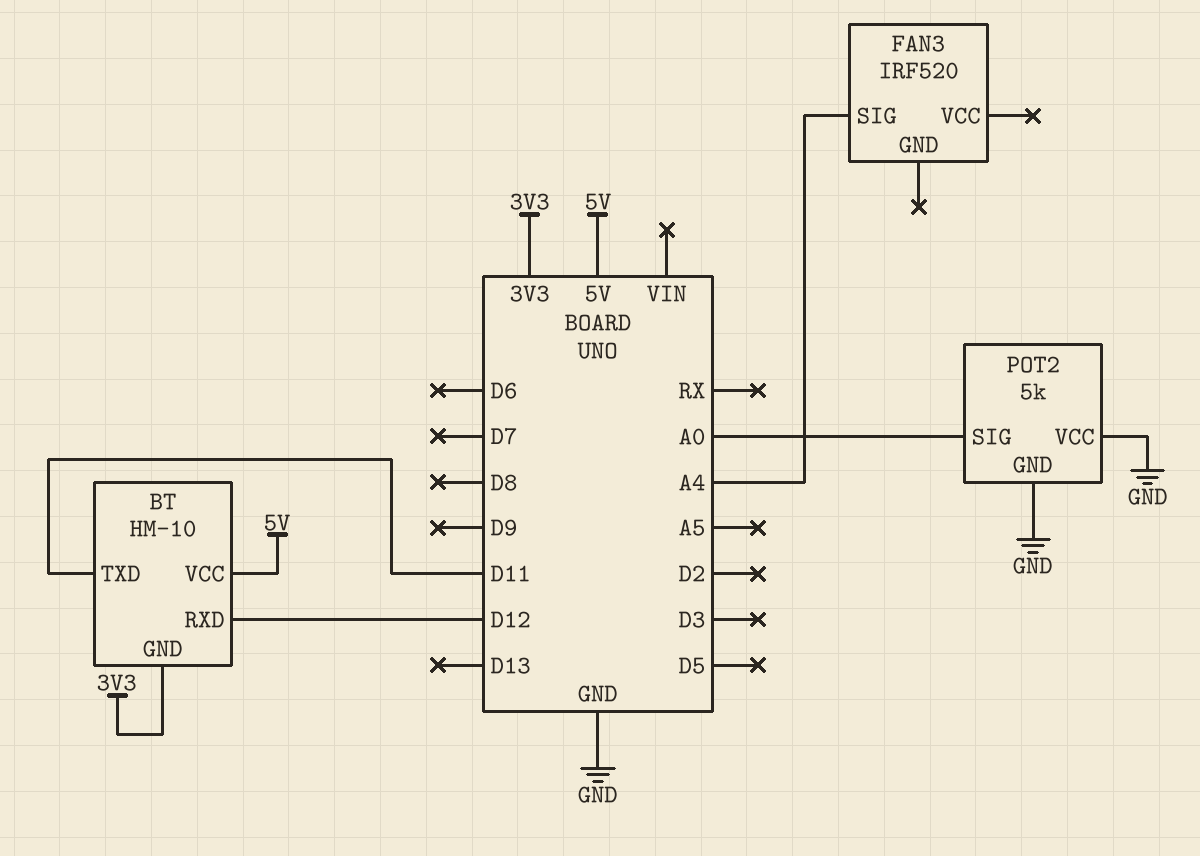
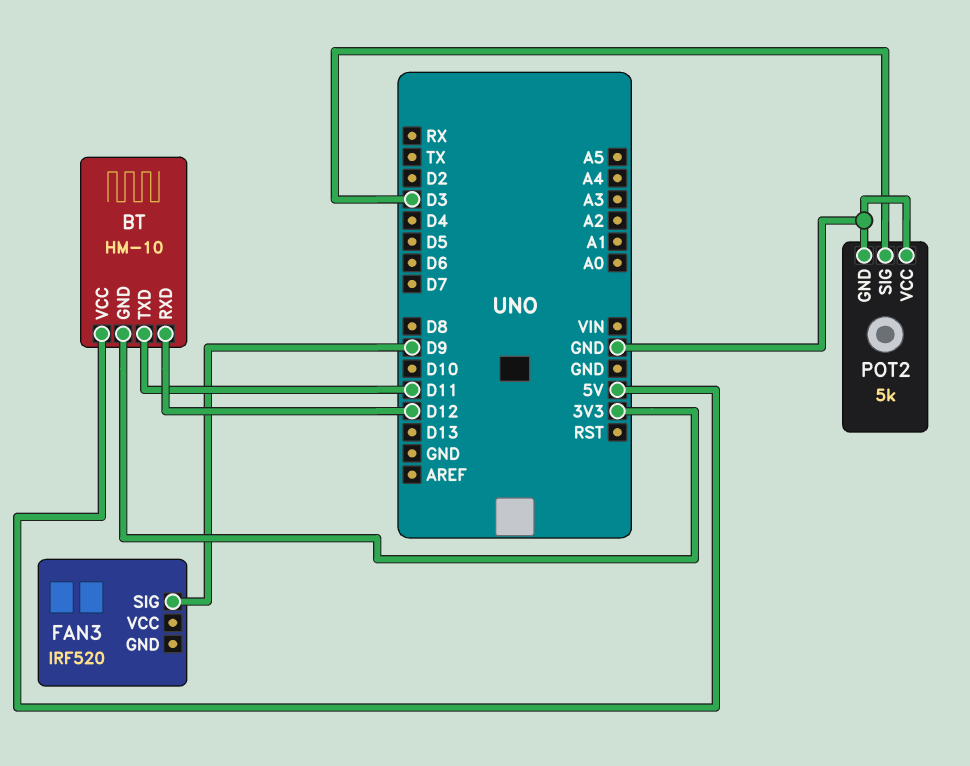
FAN3 pin SIG: A4 -> D9
POT2 pin SIG: A0 -> D3

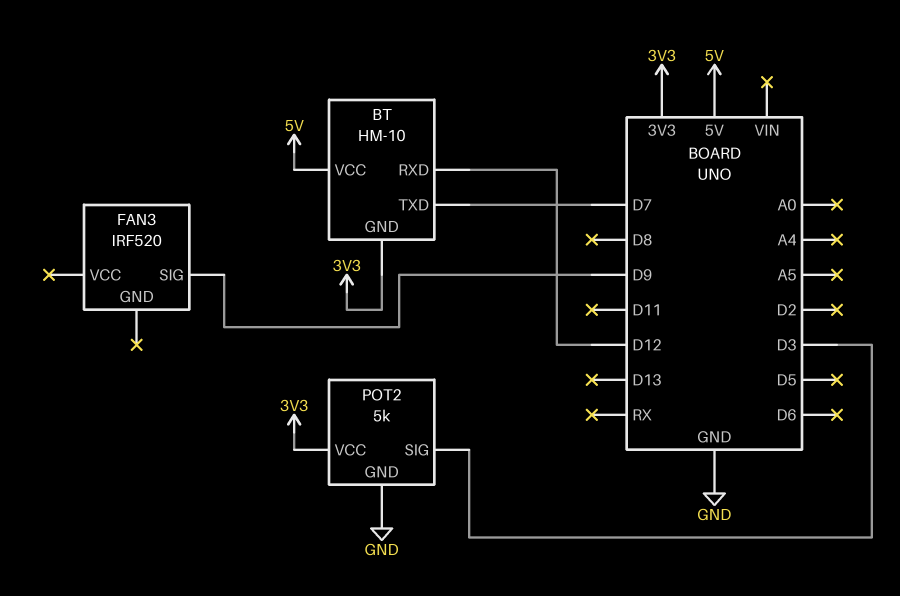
BT pin TXD: D11 -> D7
POT2 pin VCC: GND -> 3V3

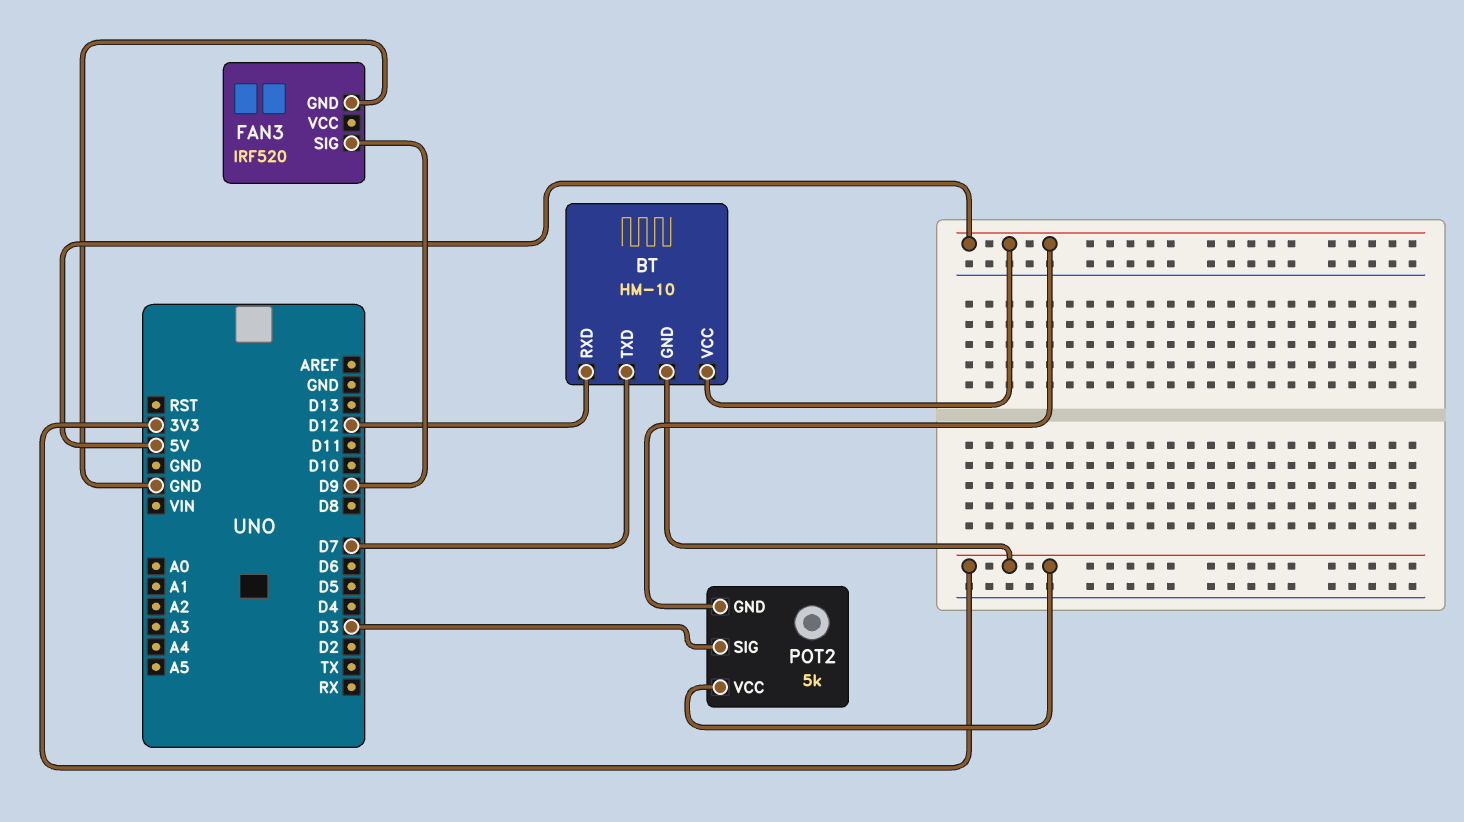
FAN3 pin GND: none -> GND
POT2 pin GND: GND -> 5V

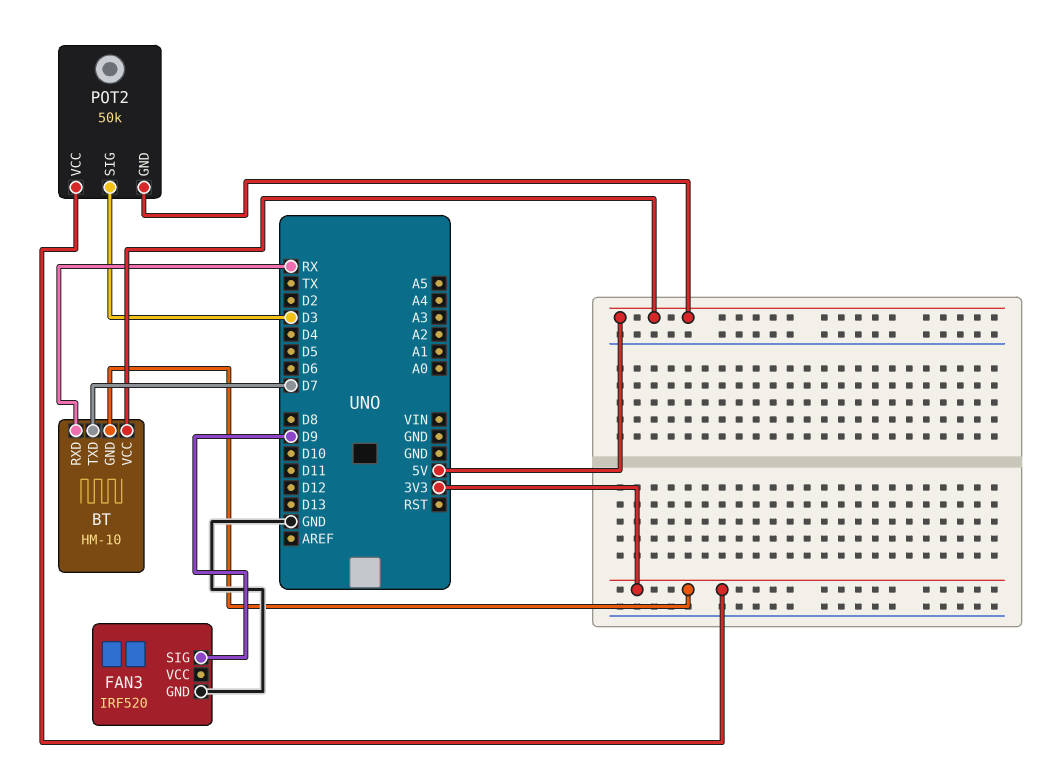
BT pin RXD: D12 -> RX
POT2: 5k -> 50k

